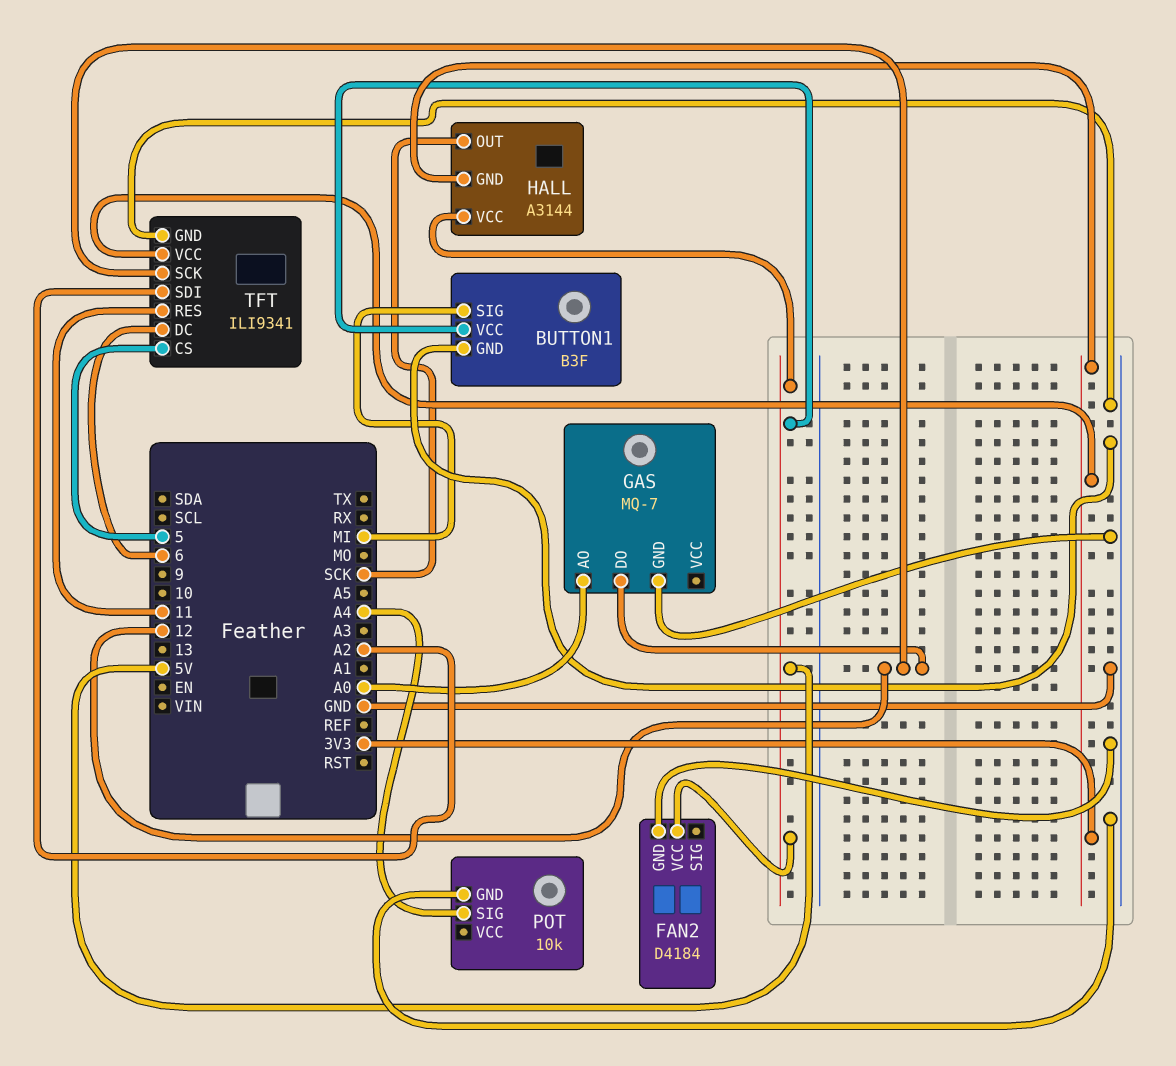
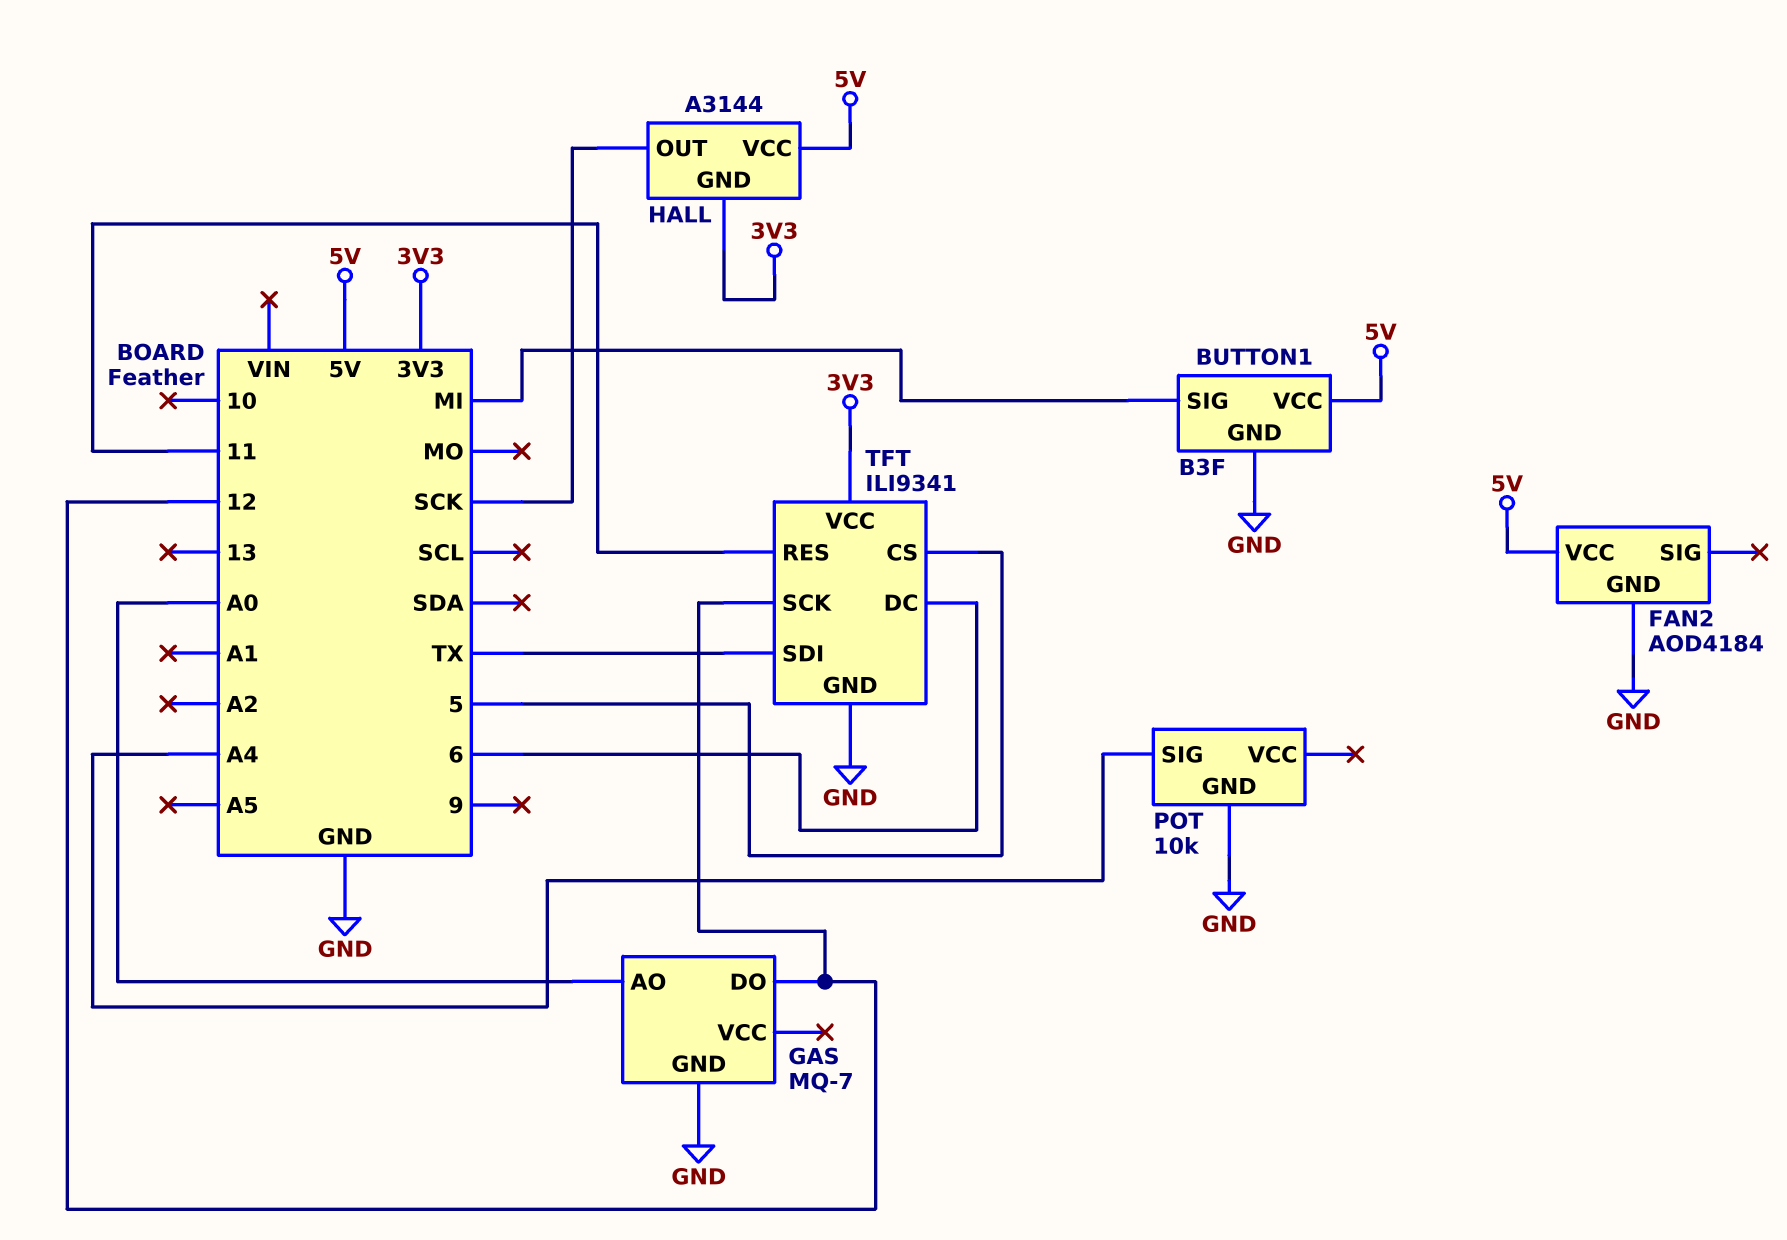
FAN2: D4184 -> AOD4184
TFT pin SDI: A2 -> TX

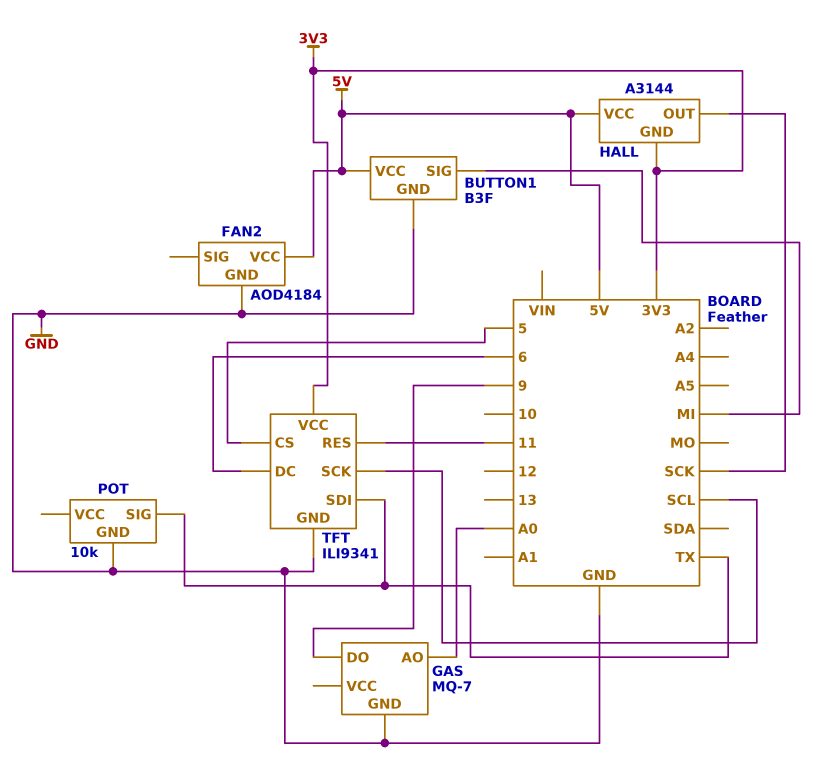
GAS pin DO: 12 -> 9
POT pin SIG: A4 -> TX
TFT pin SCK: 12 -> SCL

